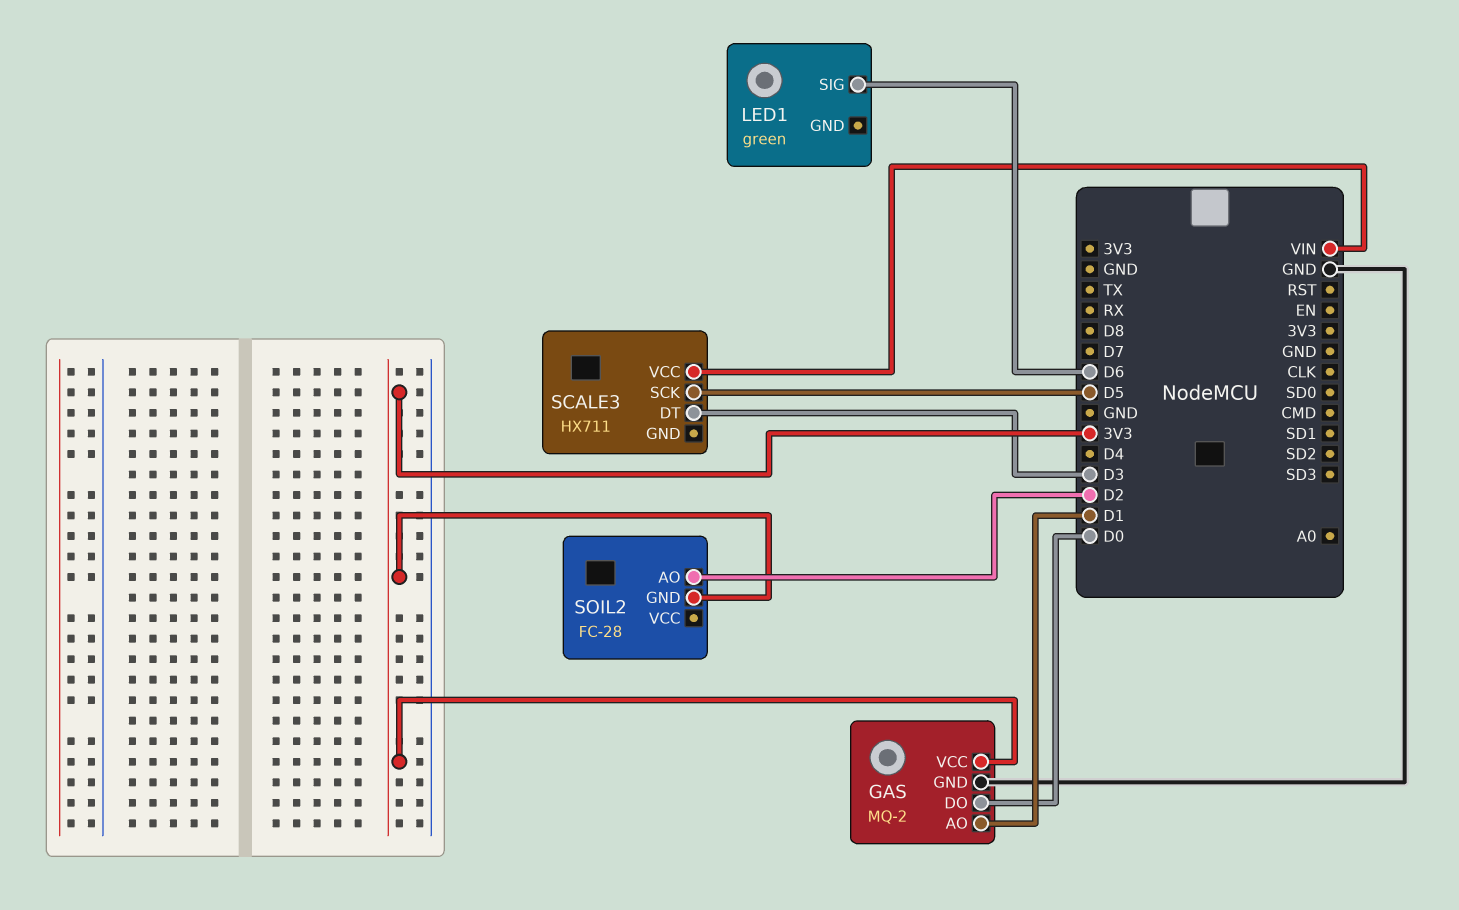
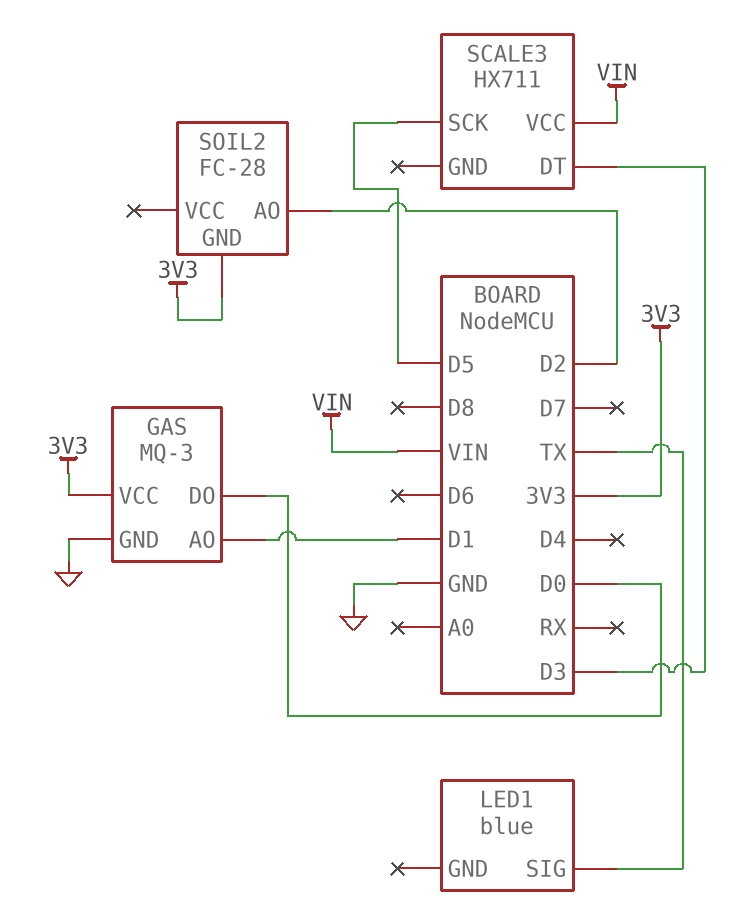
GAS: MQ-2 -> MQ-3
LED1: green -> blue
LED1 pin SIG: D6 -> TX

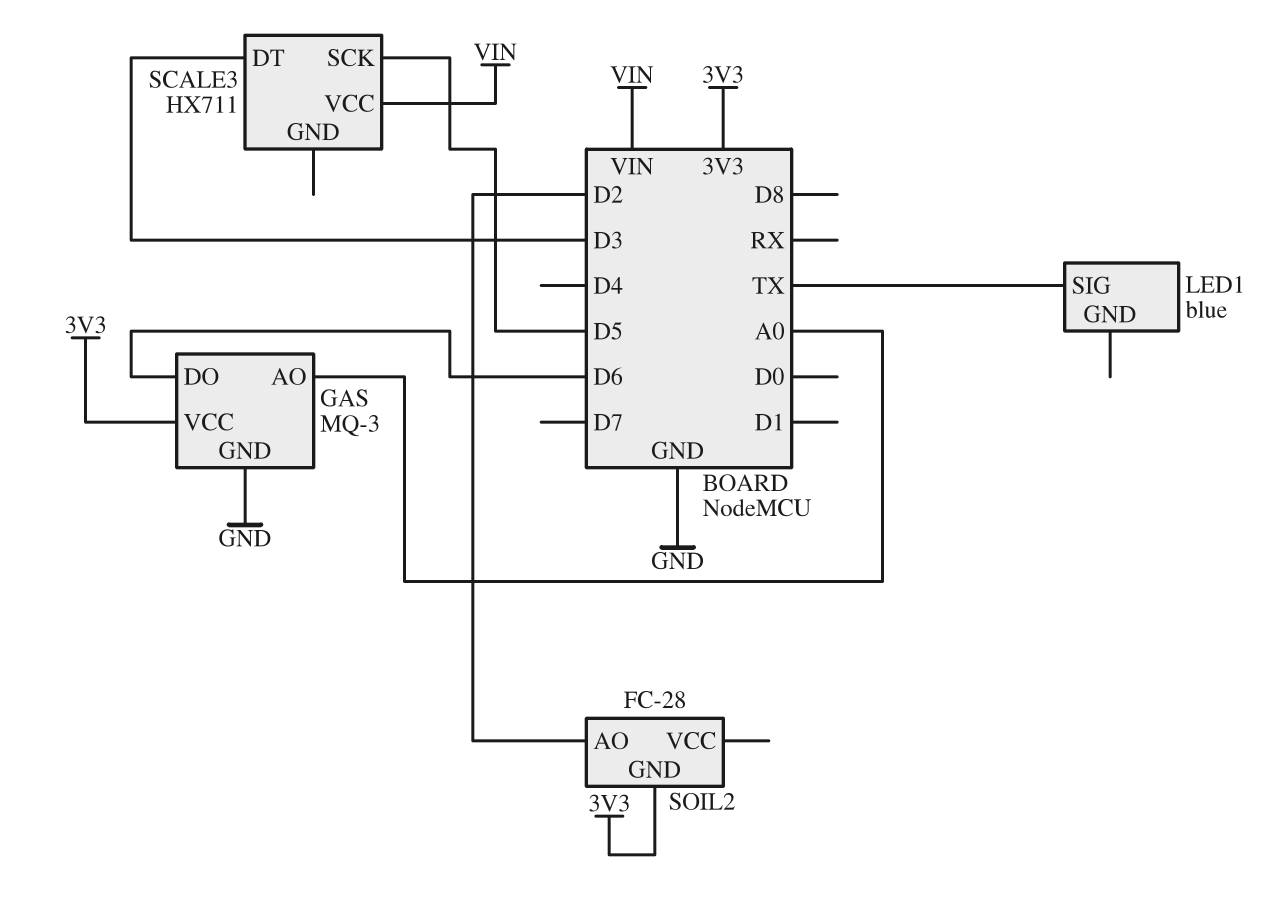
GAS pin AO: D1 -> A0
GAS pin DO: D0 -> D6

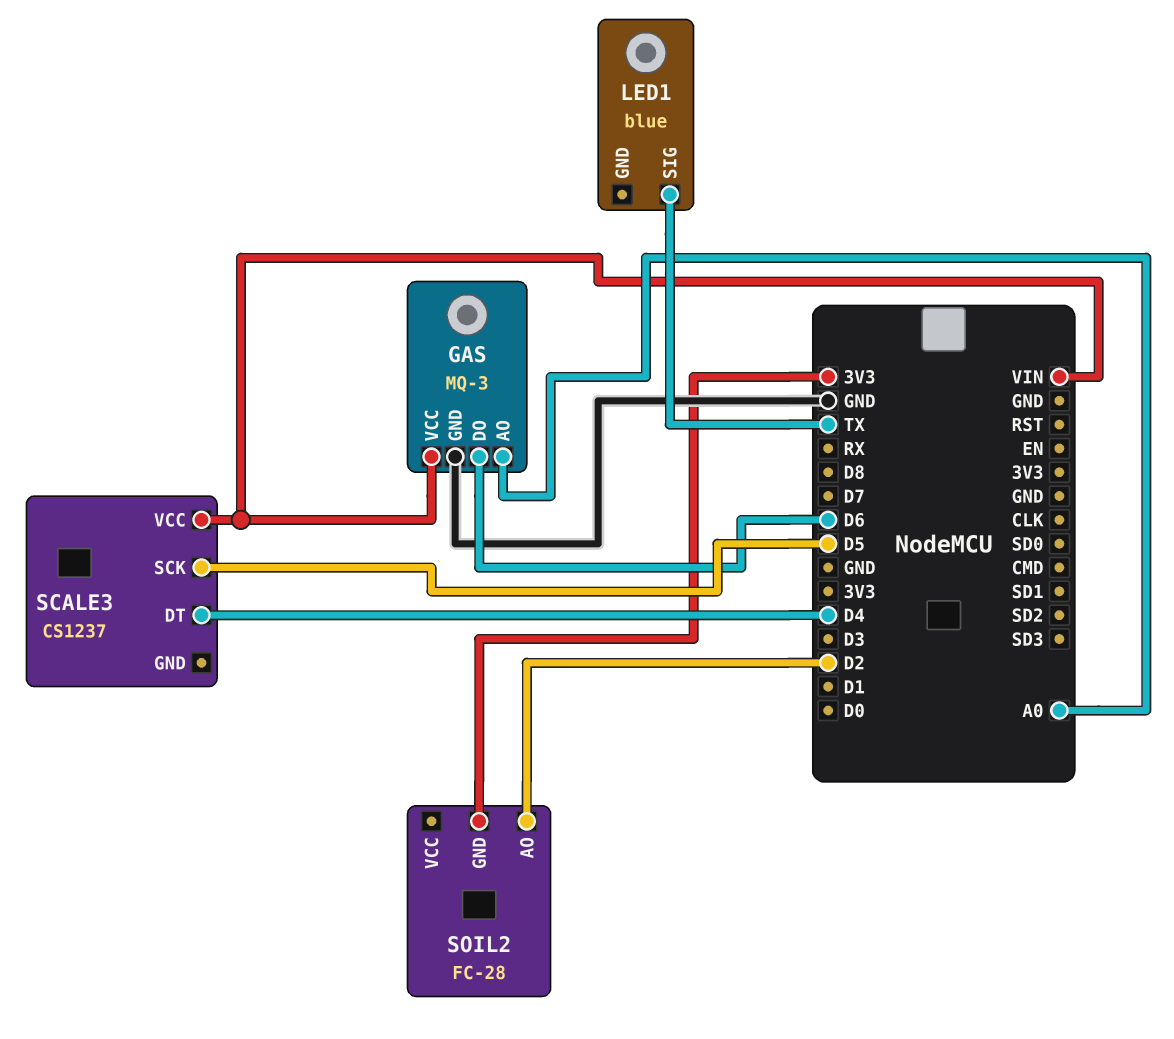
GAS pin VCC: 3V3 -> VIN
SCALE3: HX711 -> CS1237
SCALE3 pin DT: D3 -> D4

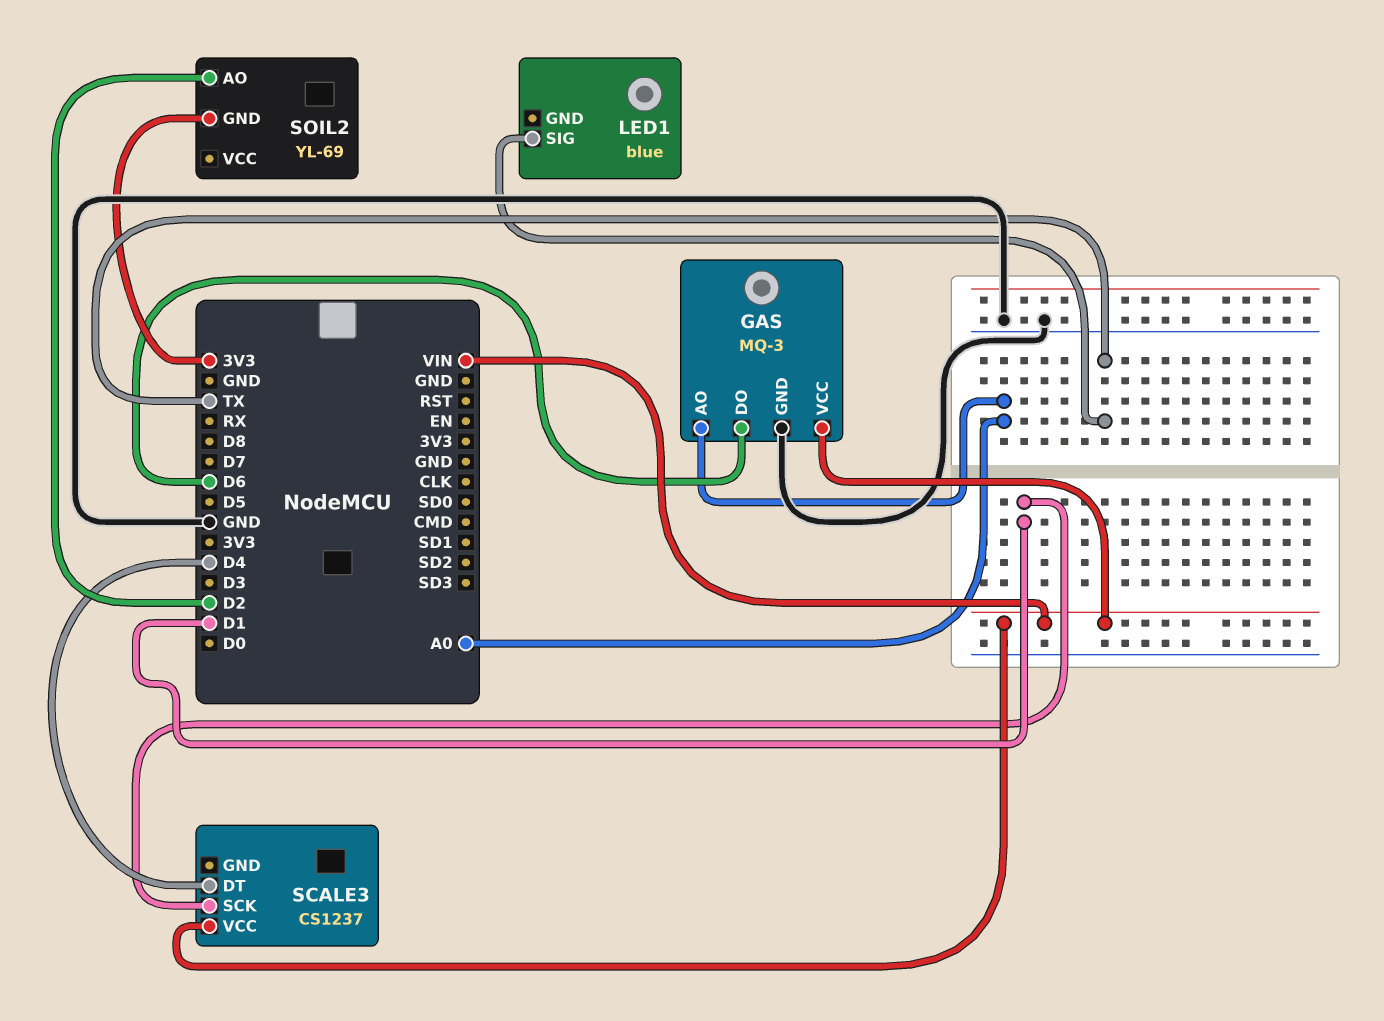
SCALE3 pin SCK: D5 -> D1
SOIL2: FC-28 -> YL-69

